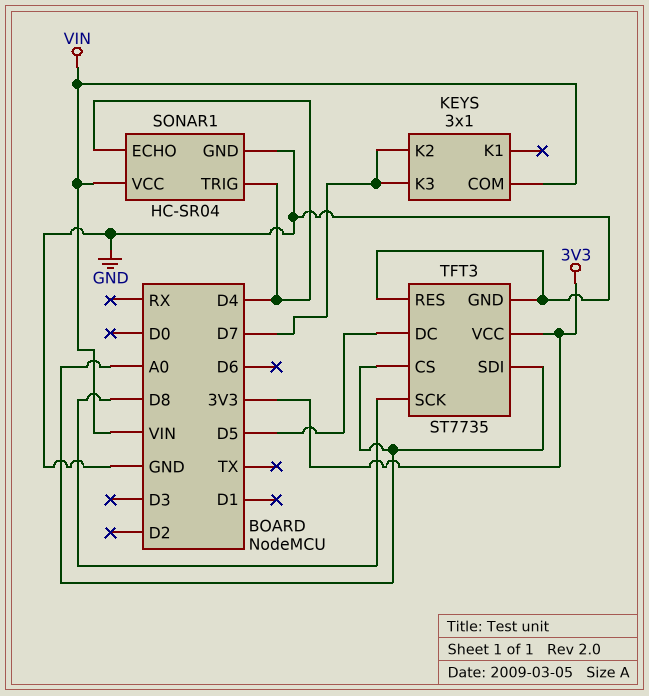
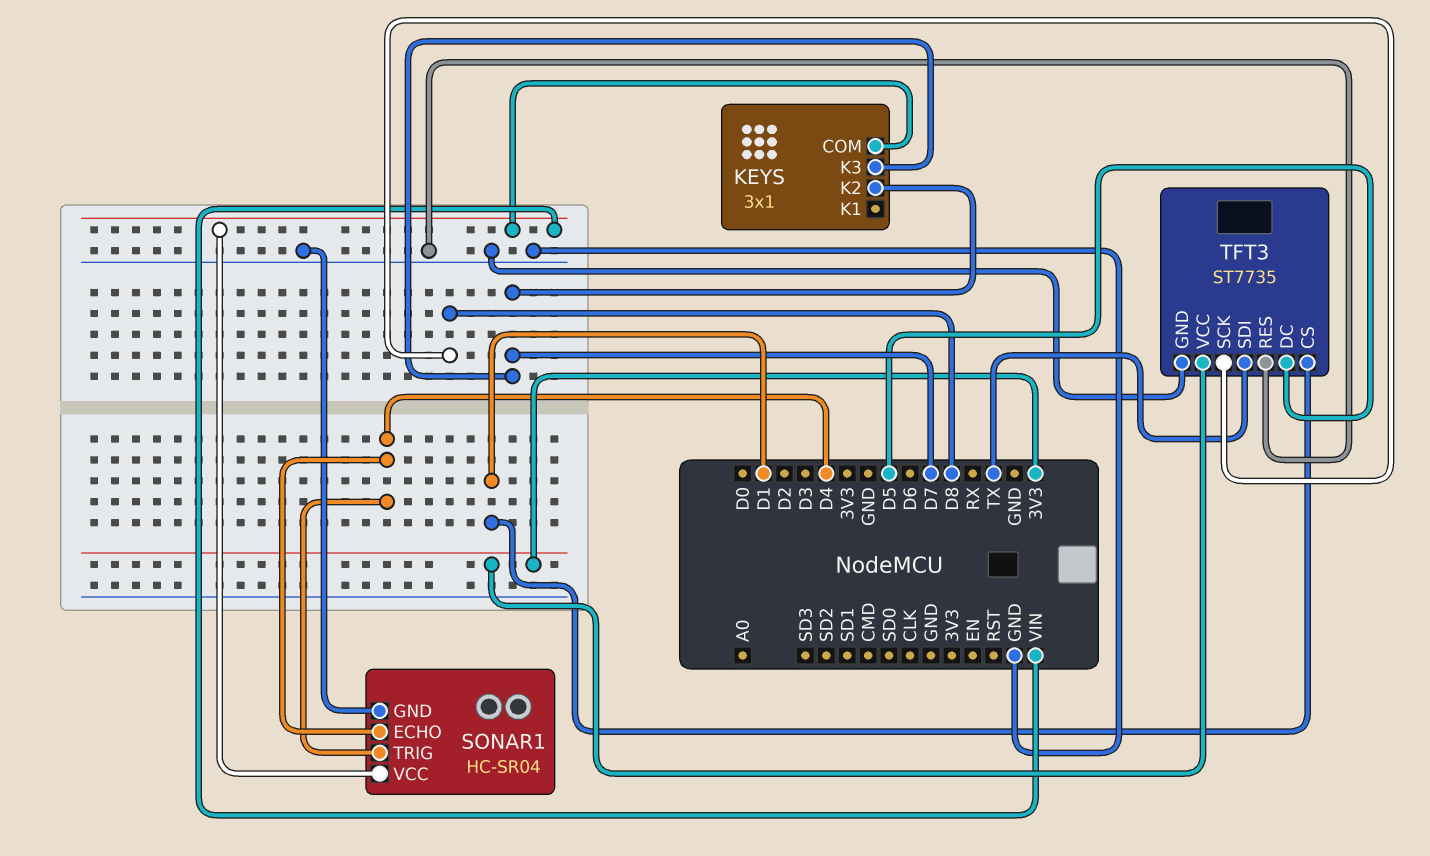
TFT3 pin CS: A0 -> D1
TFT3 pin SDI: A0 -> TX

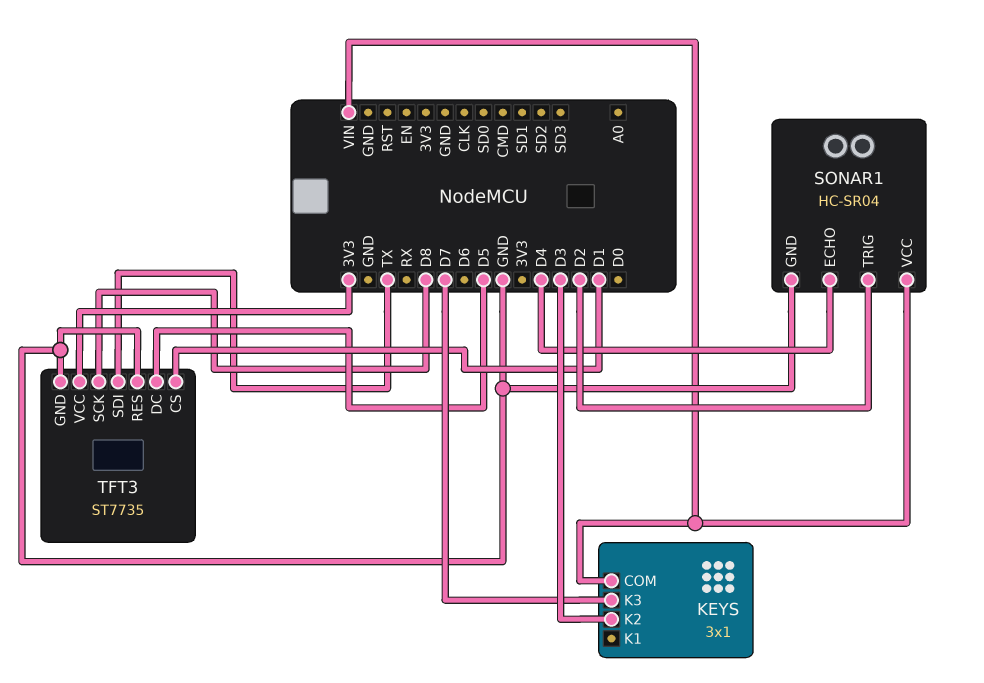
KEYS pin K2: D7 -> D3
SONAR1 pin TRIG: D4 -> D2

